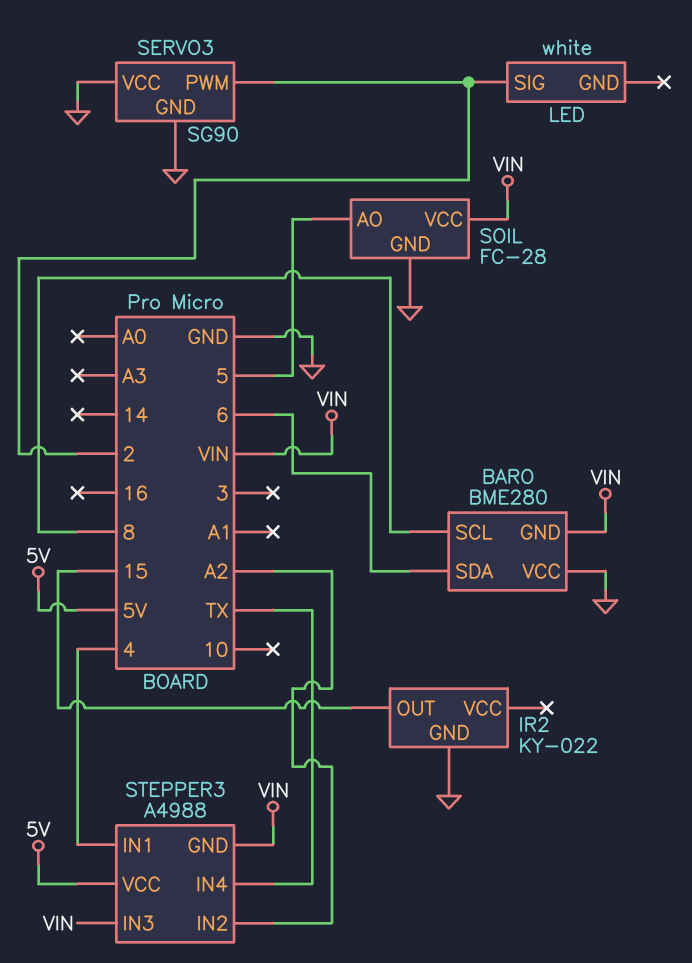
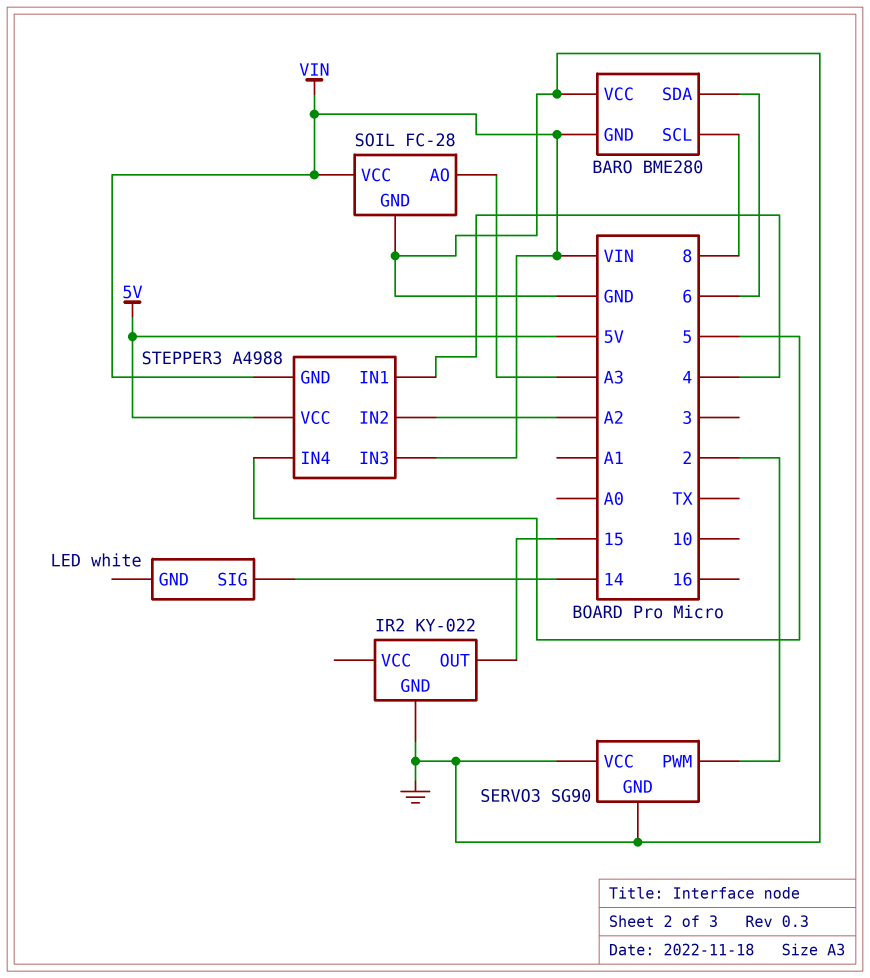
LED pin SIG: 2 -> 14
SOIL pin AO: 5 -> A3
STEPPER3 pin IN4: TX -> 5

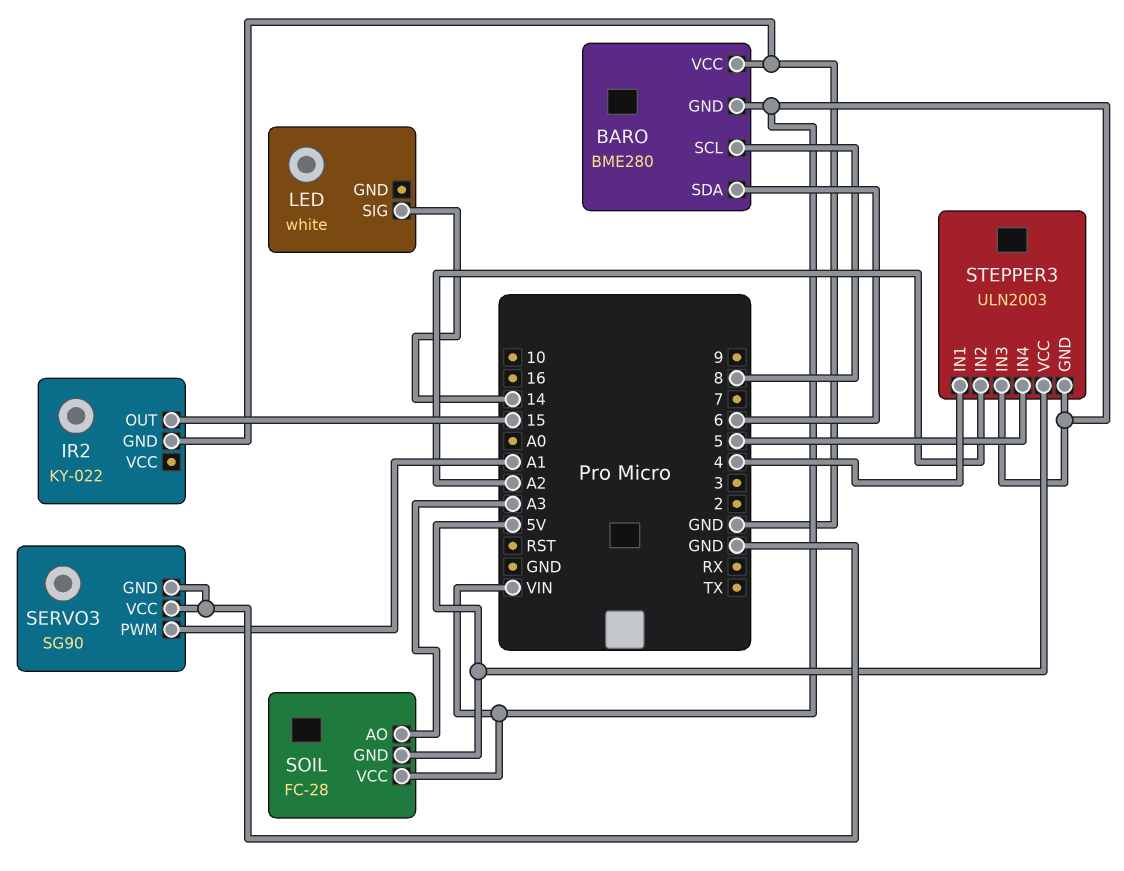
SERVO3 pin PWM: 2 -> A1
SOIL pin GND: GND -> 5V
STEPPER3: A4988 -> ULN2003

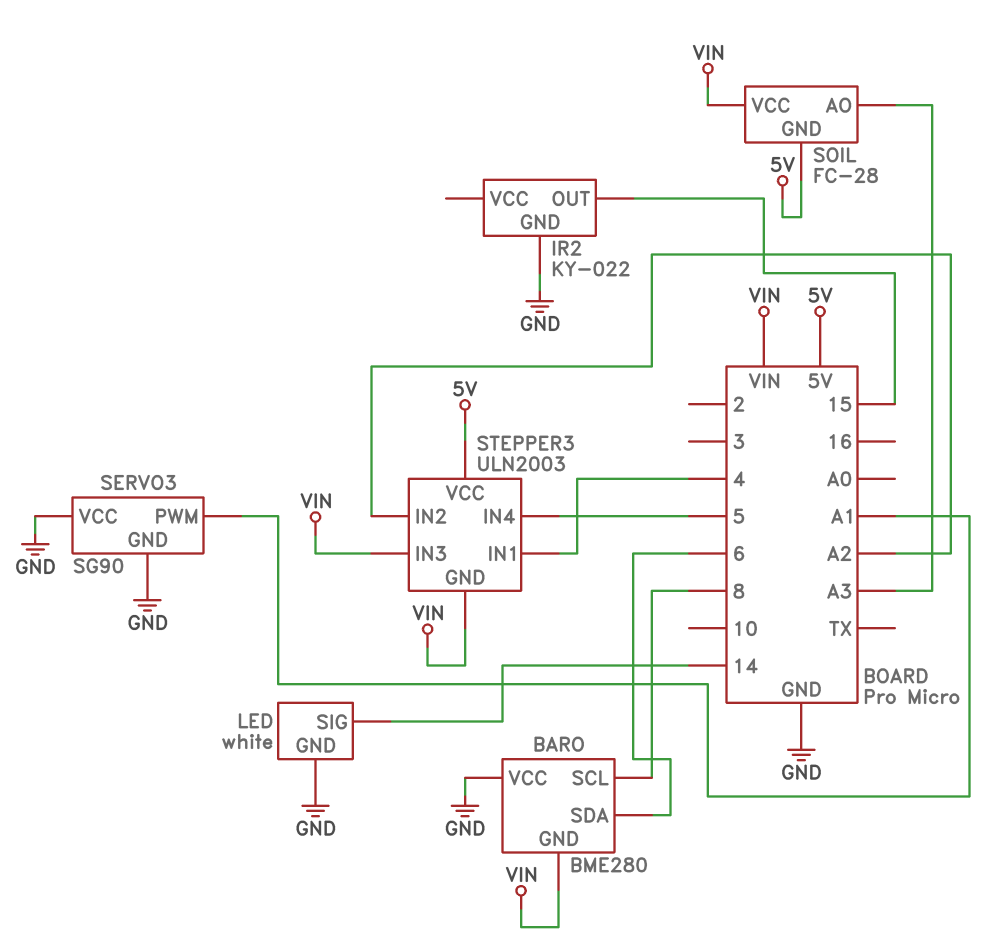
LED pin GND: none -> GND

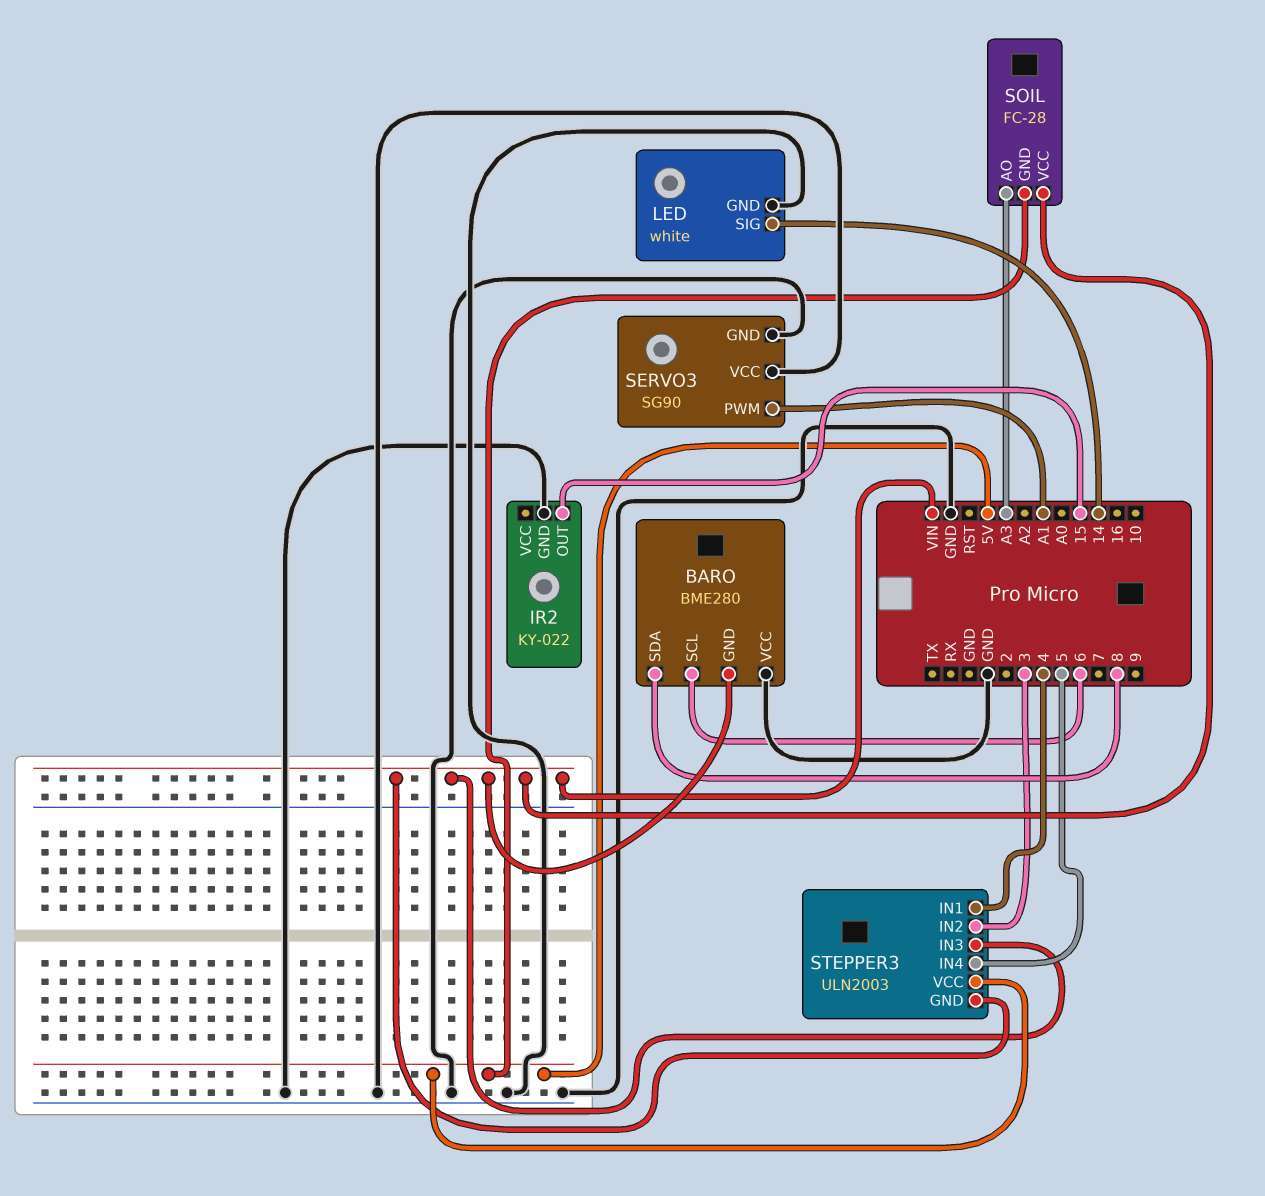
BARO pin SCL: 8 -> 6
BARO pin SDA: 6 -> 8
STEPPER3 pin IN2: A2 -> 3

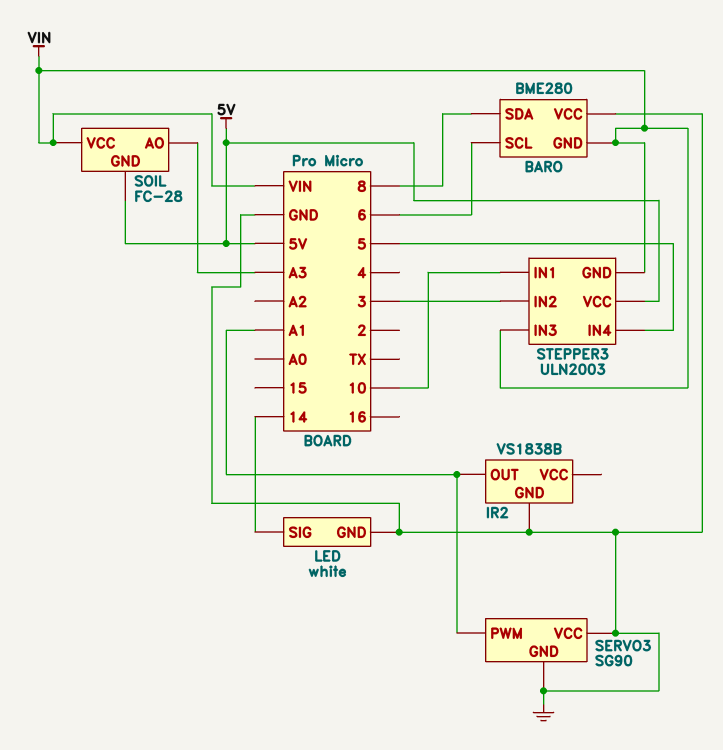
IR2: KY-022 -> VS1838B
IR2 pin OUT: 15 -> A1
STEPPER3 pin IN1: 4 -> 10

